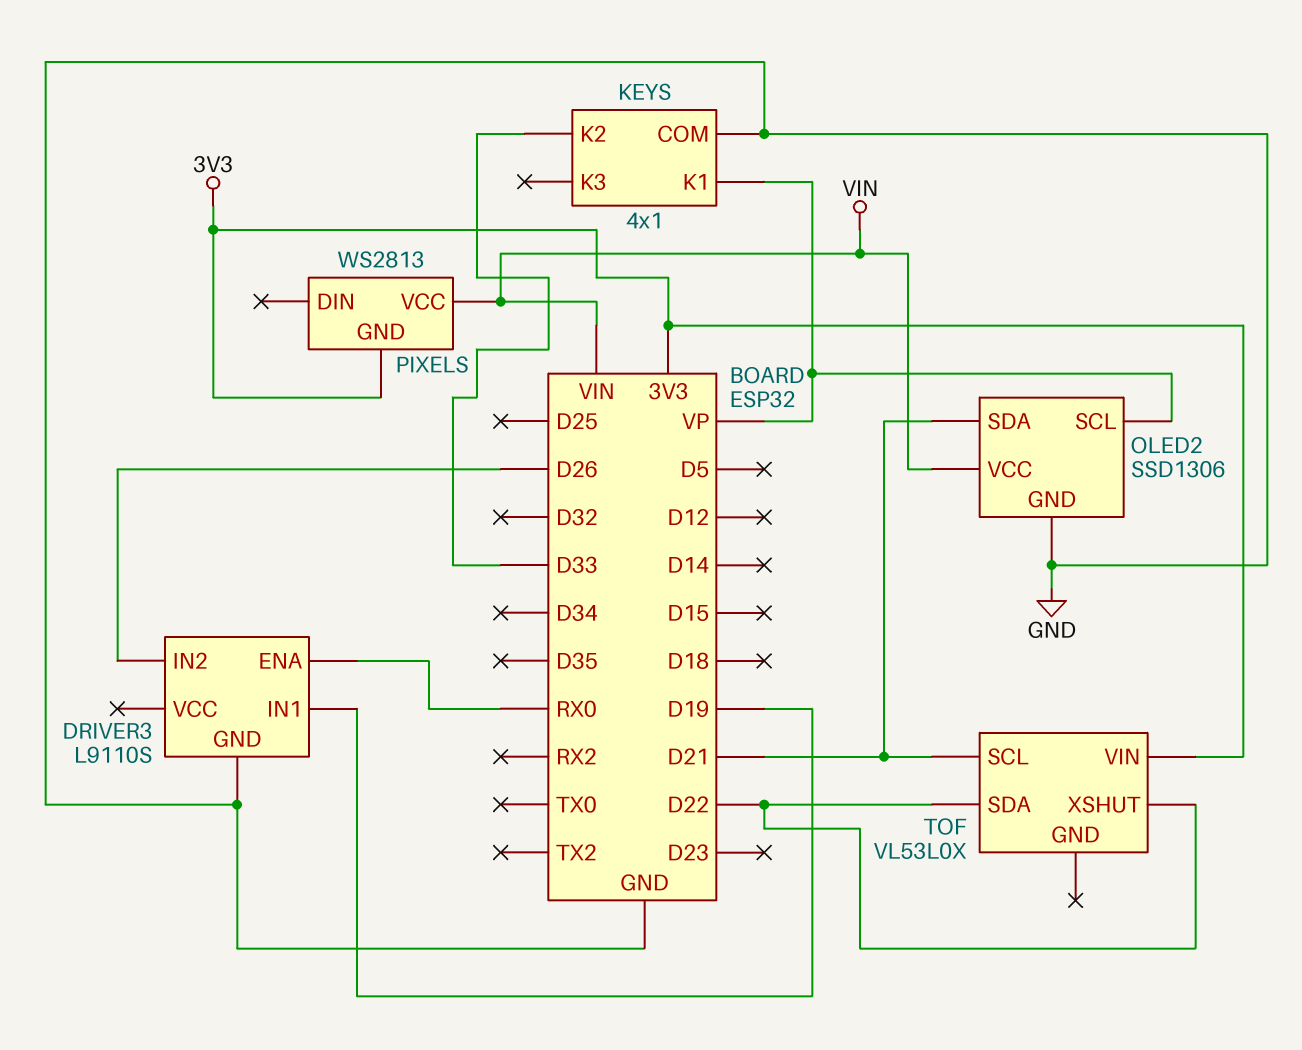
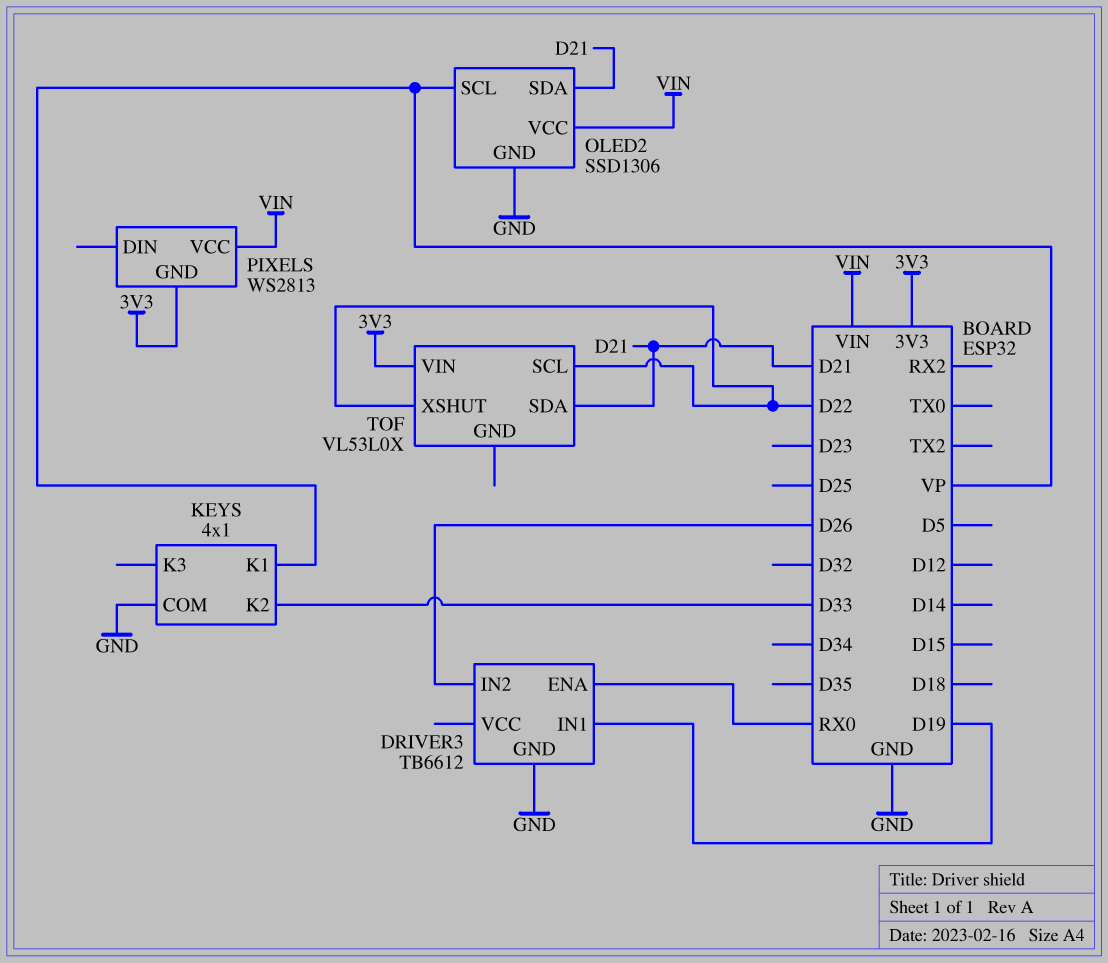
DRIVER3: L9110S -> TB6612
TOF pin SCL: D21 -> D22
TOF pin SDA: D22 -> D21

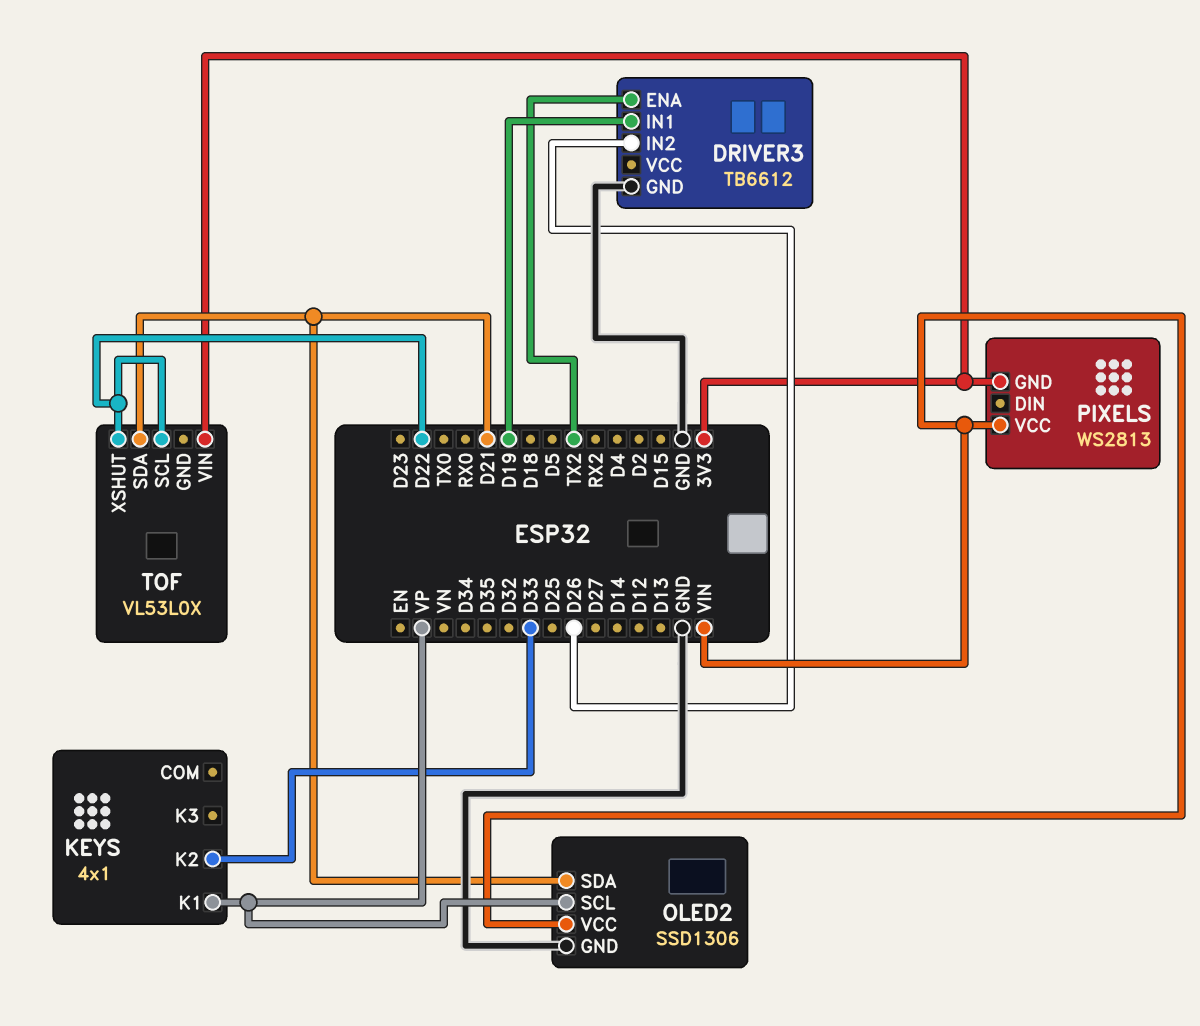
DRIVER3 pin ENA: RX0 -> TX2
KEYS pin COM: GND -> none

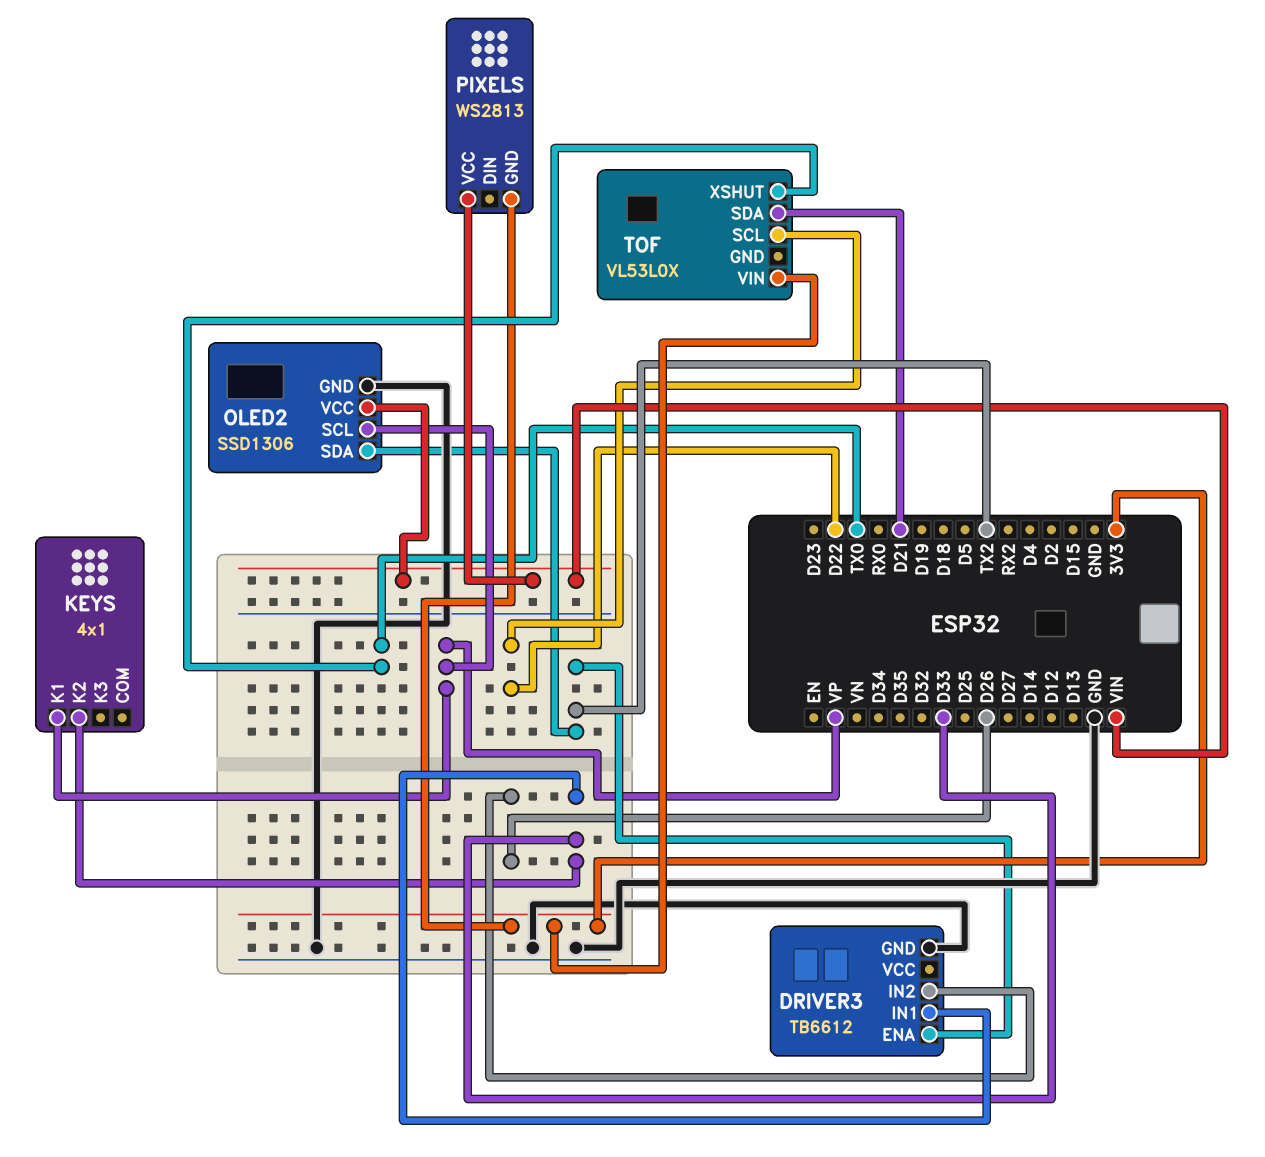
DRIVER3 pin IN1: D19 -> D33
OLED2 pin SDA: D21 -> TX2
TOF pin XSHUT: D22 -> TX0

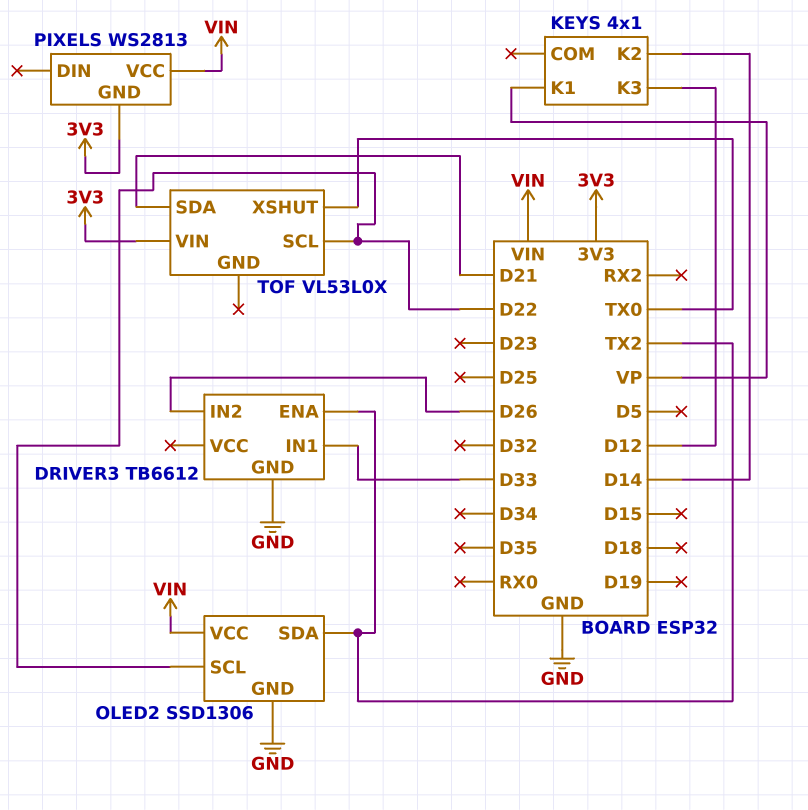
KEYS pin K2: D33 -> D14
KEYS pin K3: none -> D12
OLED2 pin SCL: VP -> D22

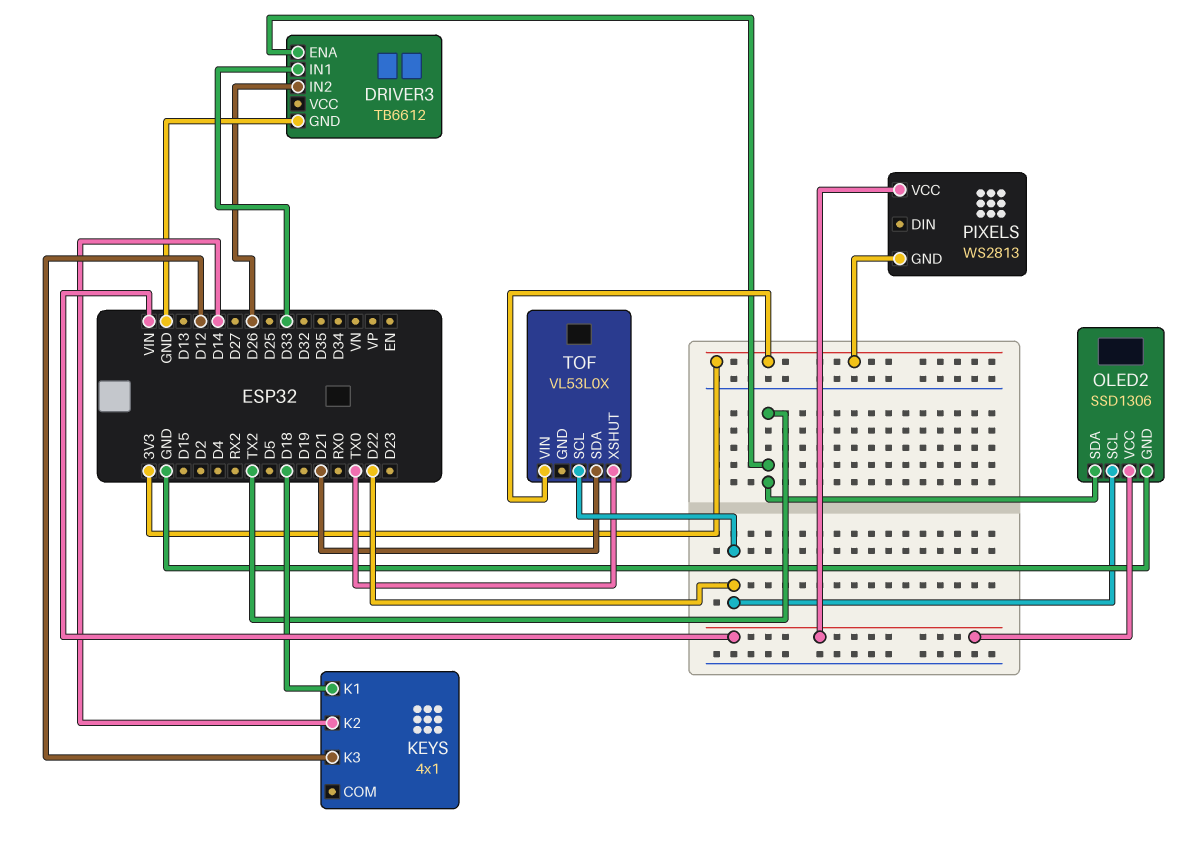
KEYS pin K1: VP -> D18

